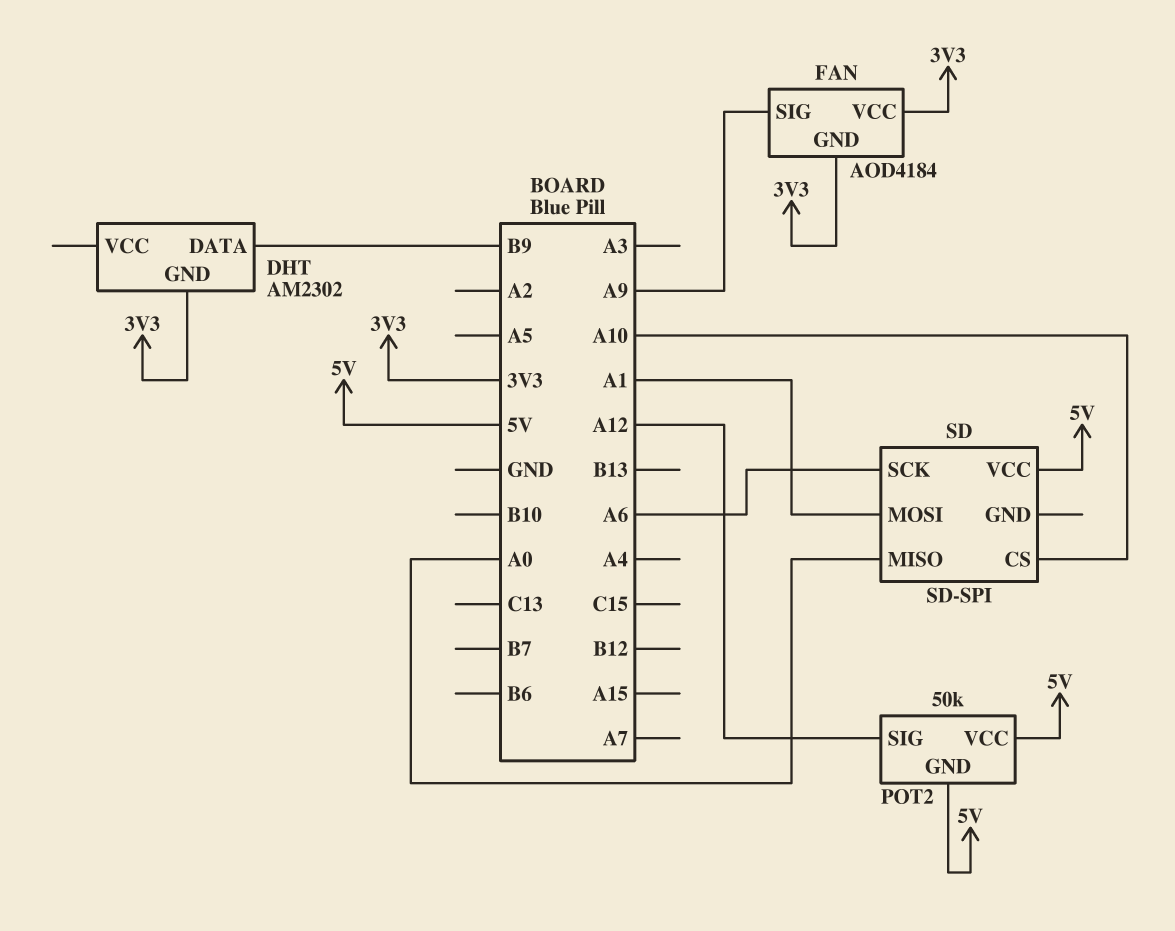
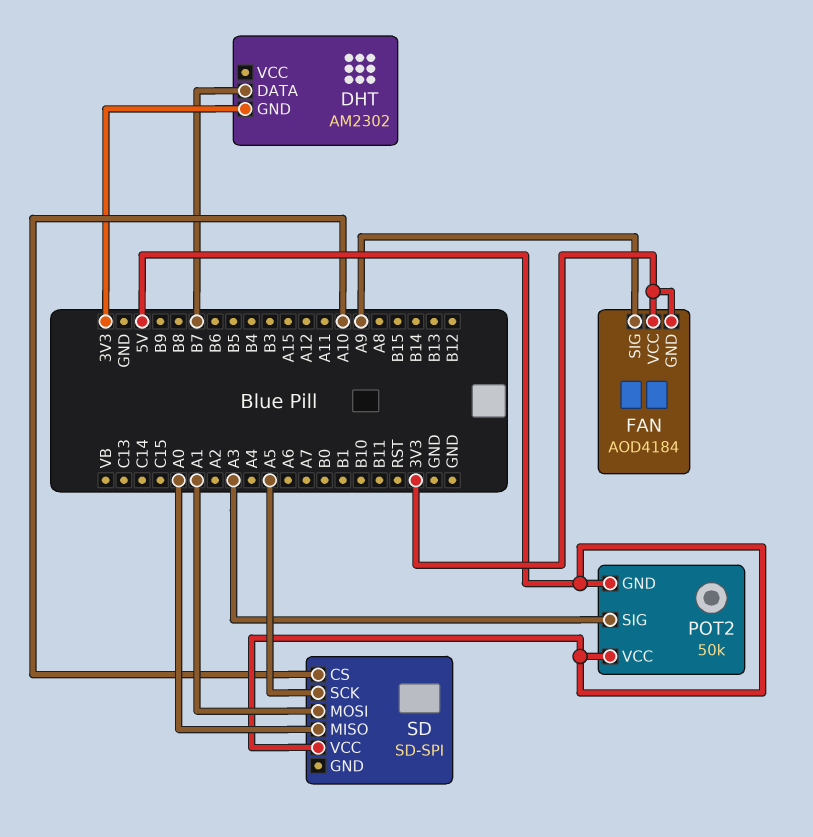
DHT pin DATA: B9 -> B7
POT2 pin SIG: A12 -> A3
SD pin SCK: A6 -> A5

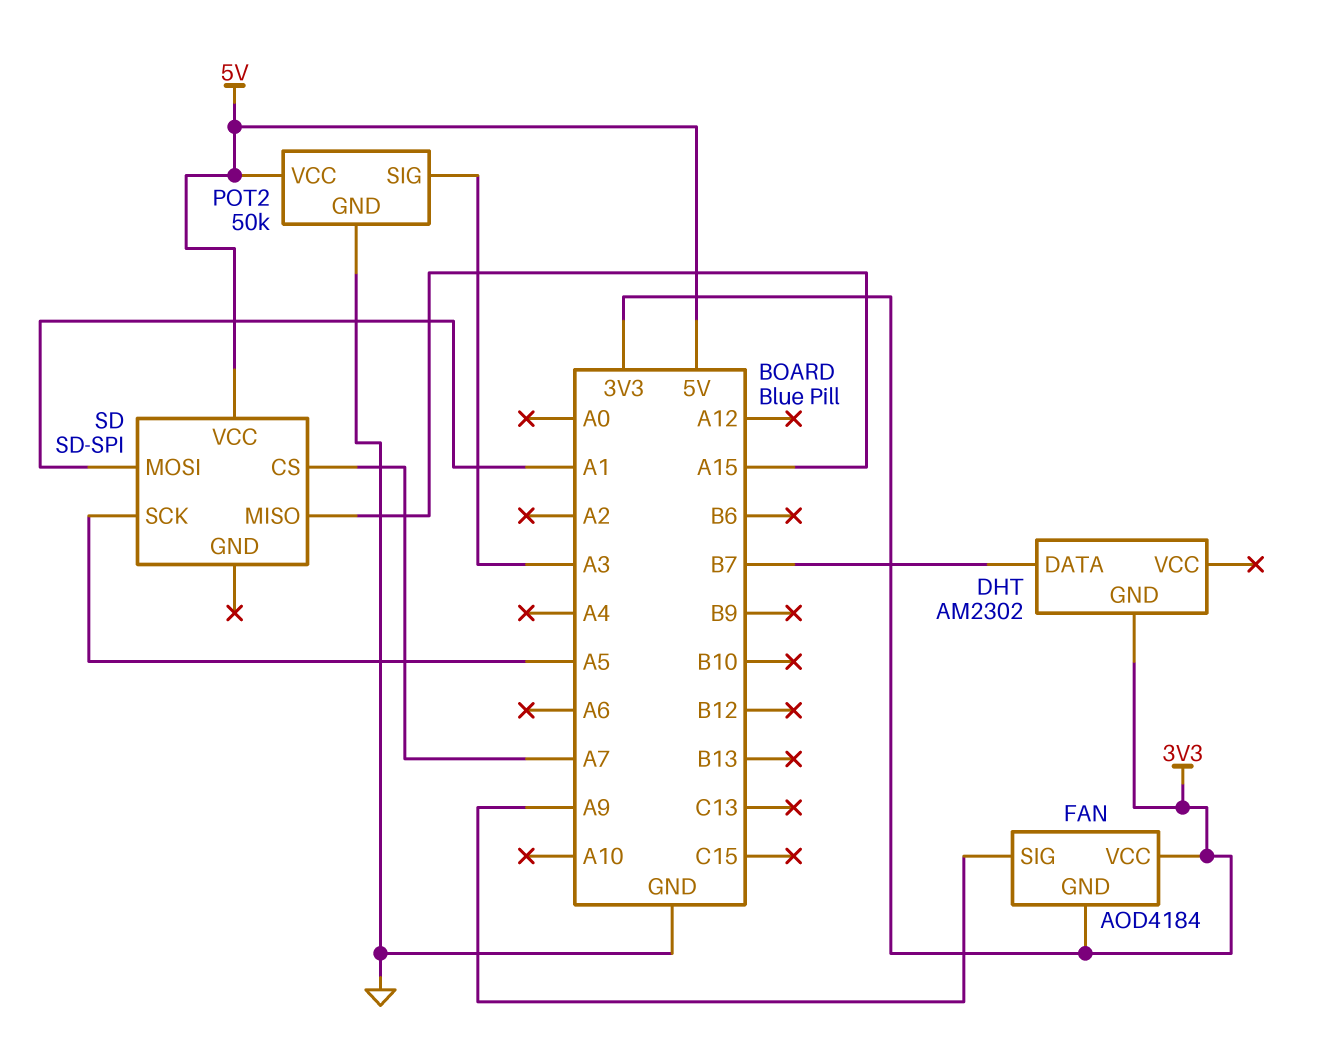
POT2 pin GND: 5V -> GND
SD pin CS: A10 -> A7
SD pin MISO: A0 -> A15

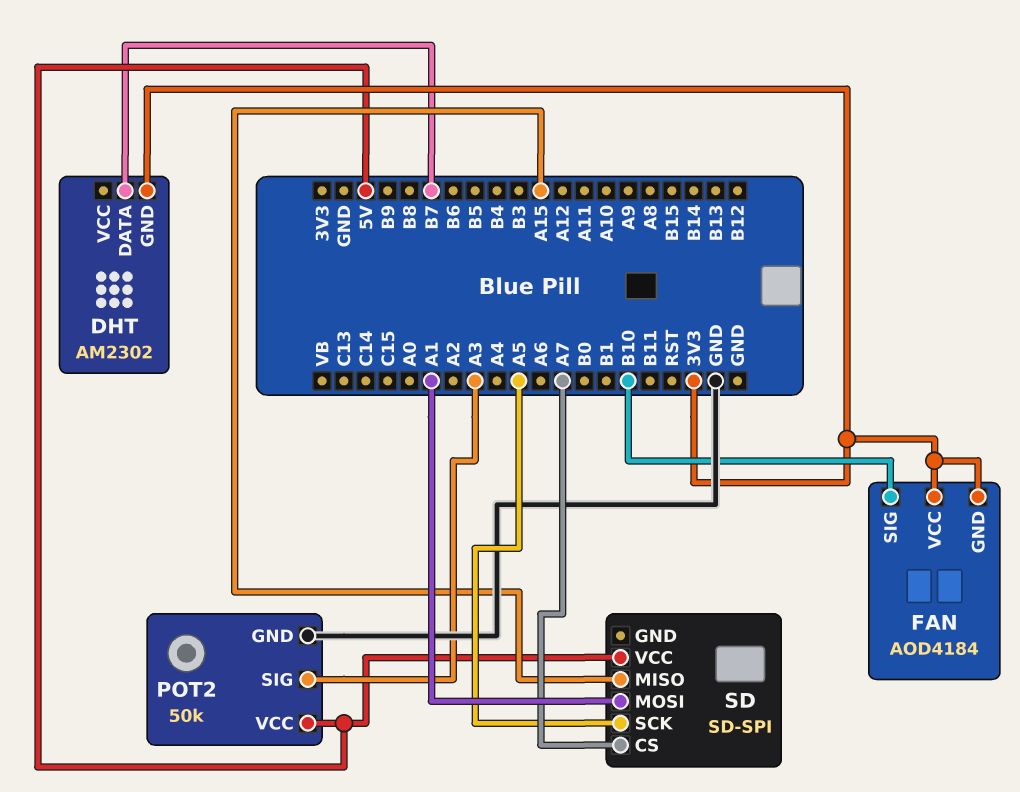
FAN pin SIG: A9 -> B10

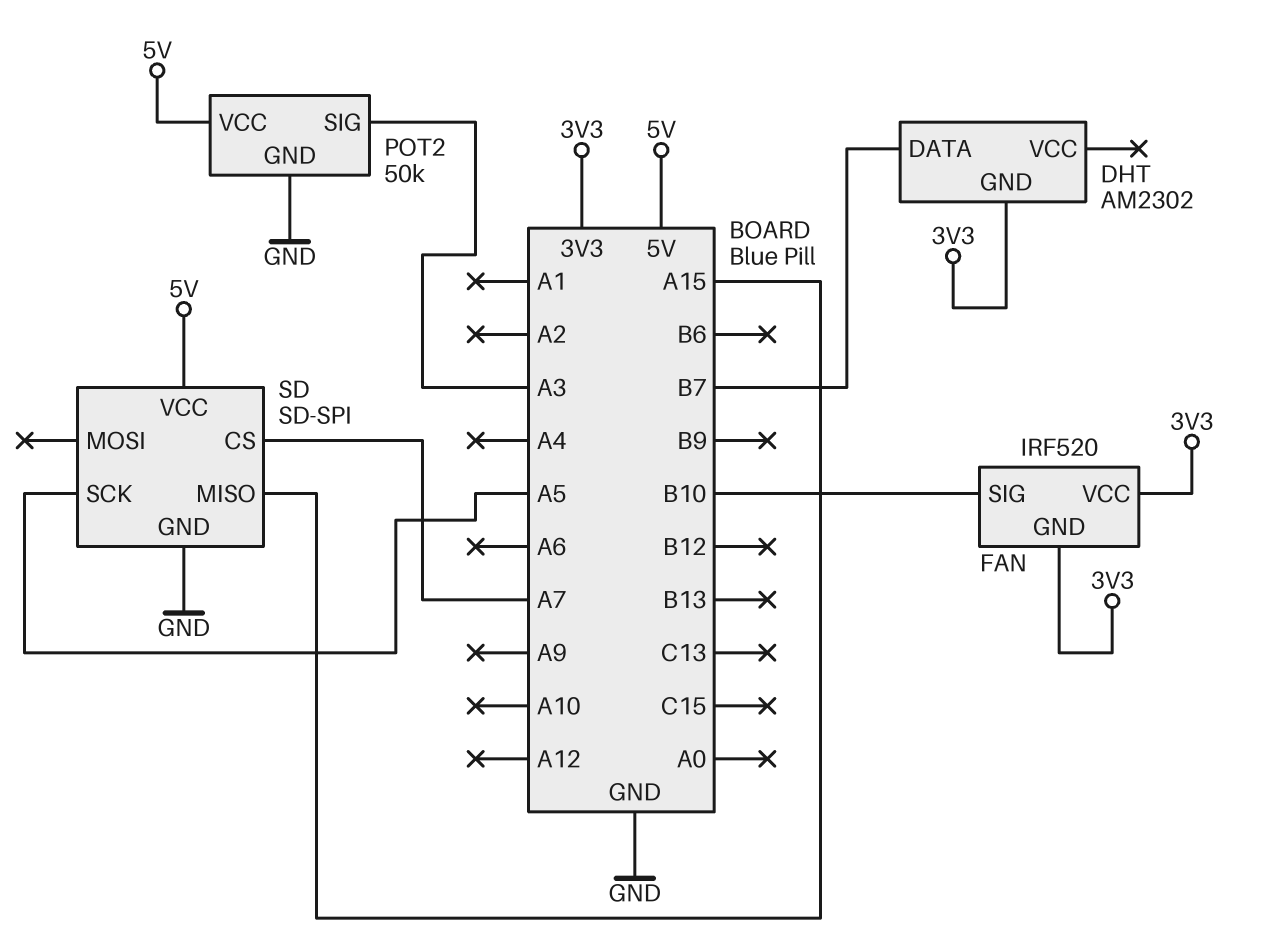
FAN: AOD4184 -> IRF520
SD pin GND: none -> GND
SD pin MOSI: A1 -> none

